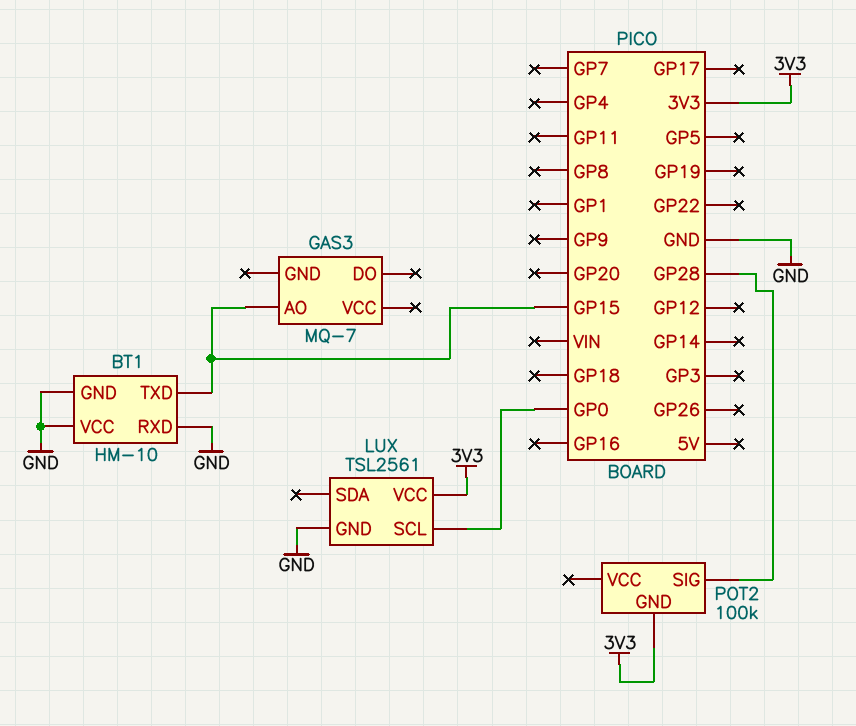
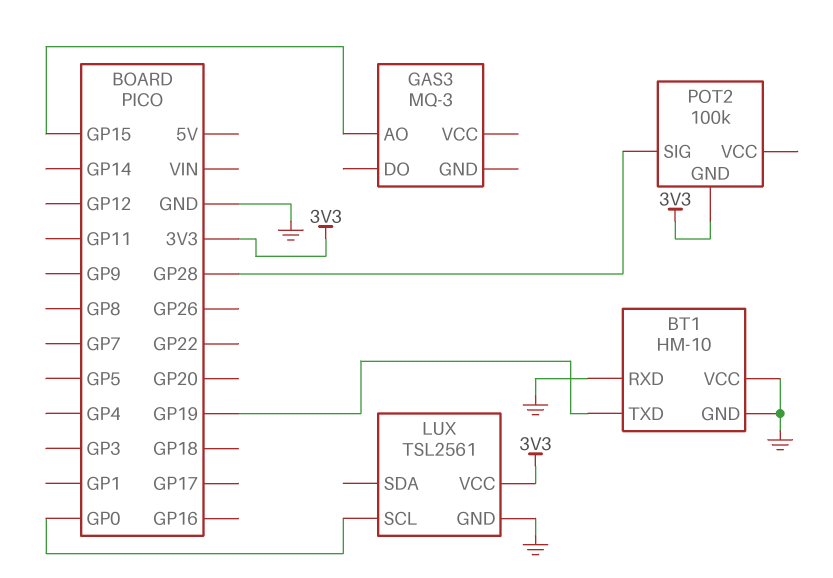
BT1 pin TXD: GP15 -> GP19
GAS3: MQ-7 -> MQ-3

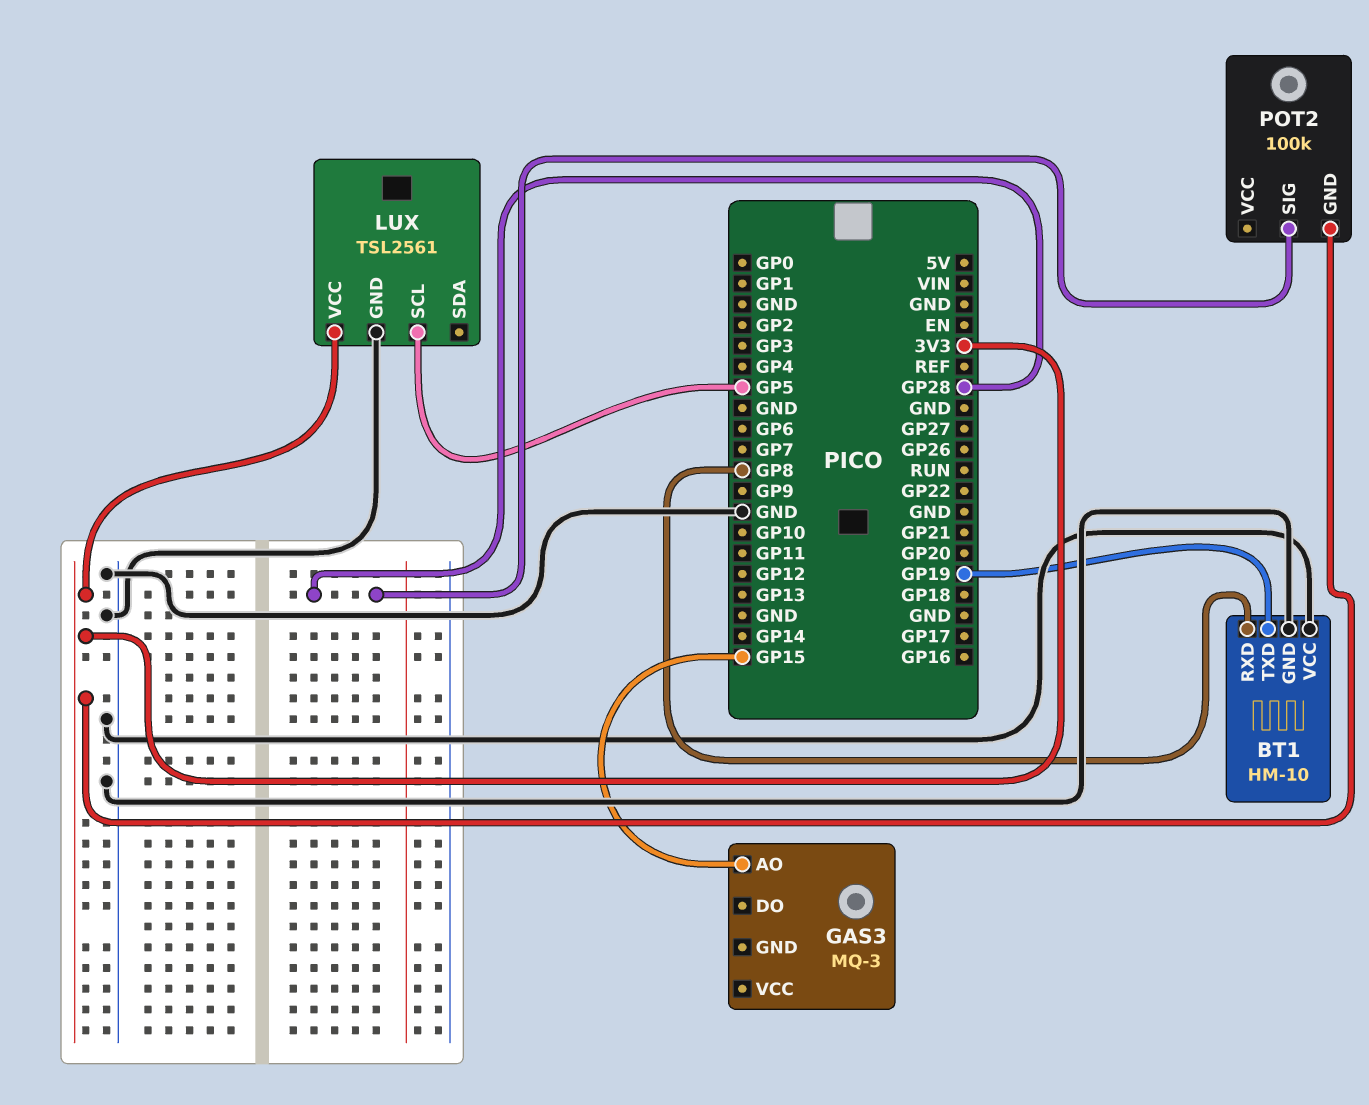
BT1 pin RXD: GND -> GP8
LUX pin SCL: GP0 -> GP5

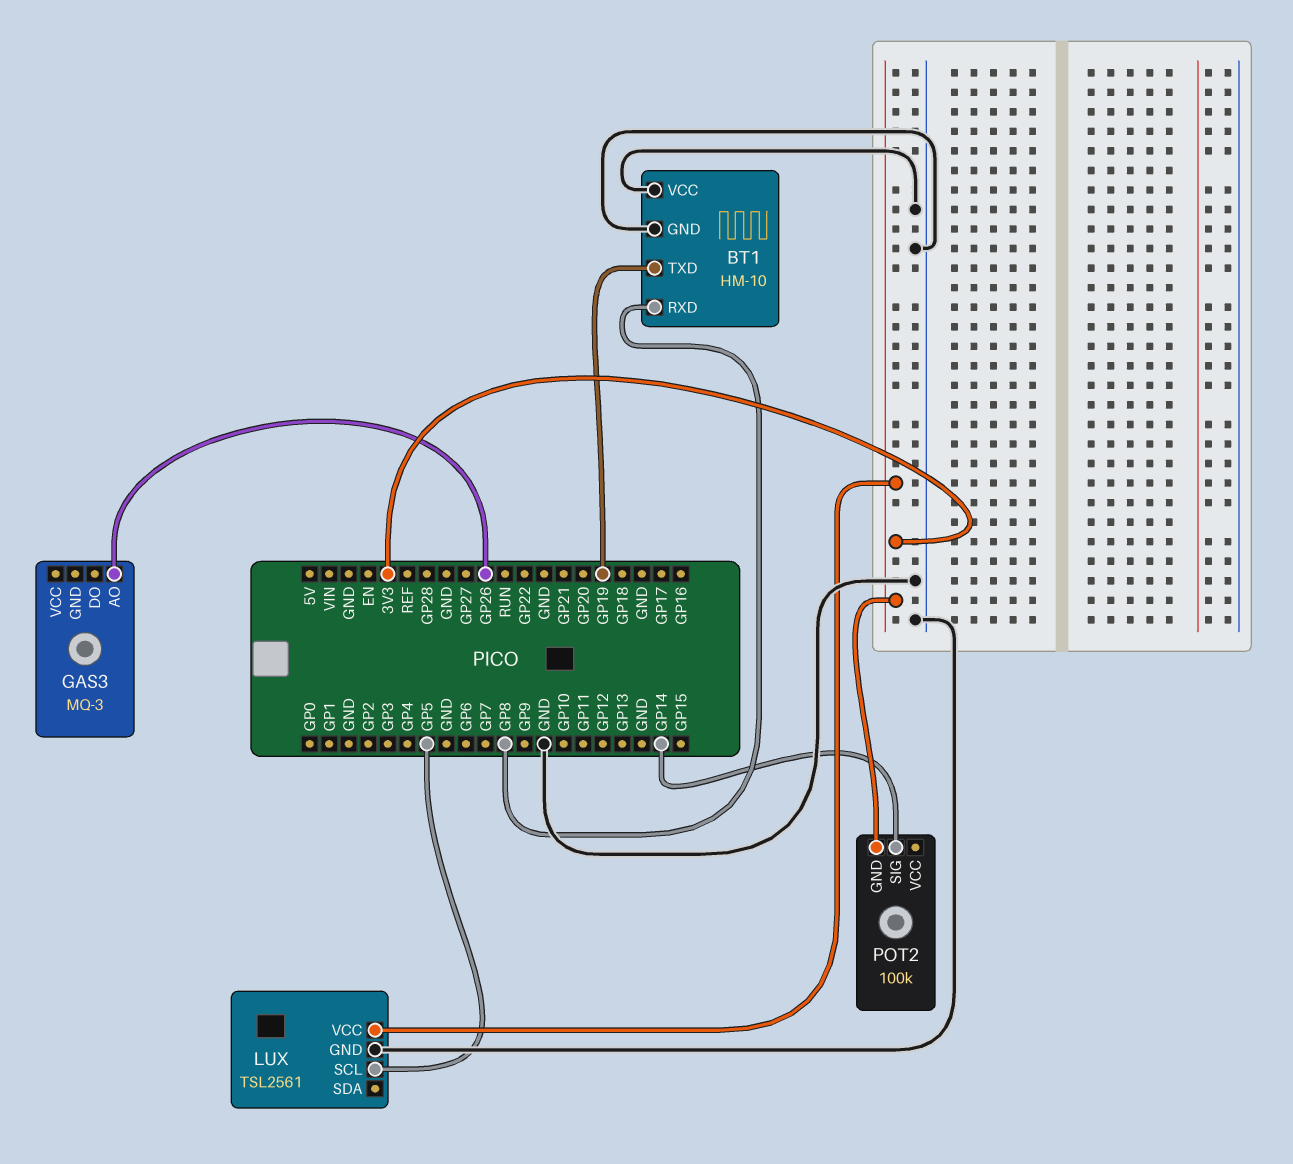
GAS3 pin AO: GP15 -> GP26
POT2 pin SIG: GP28 -> GP14

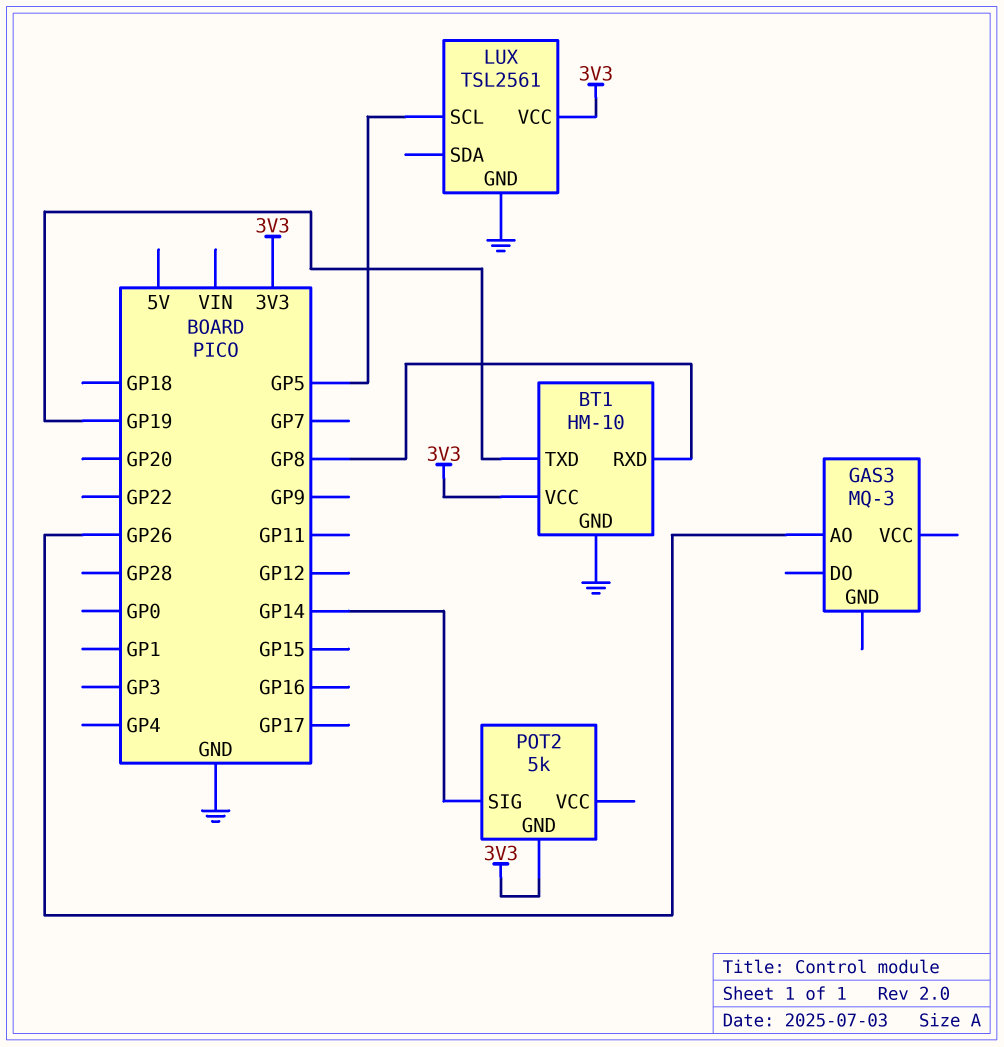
BT1 pin VCC: GND -> 3V3
POT2: 100k -> 5k

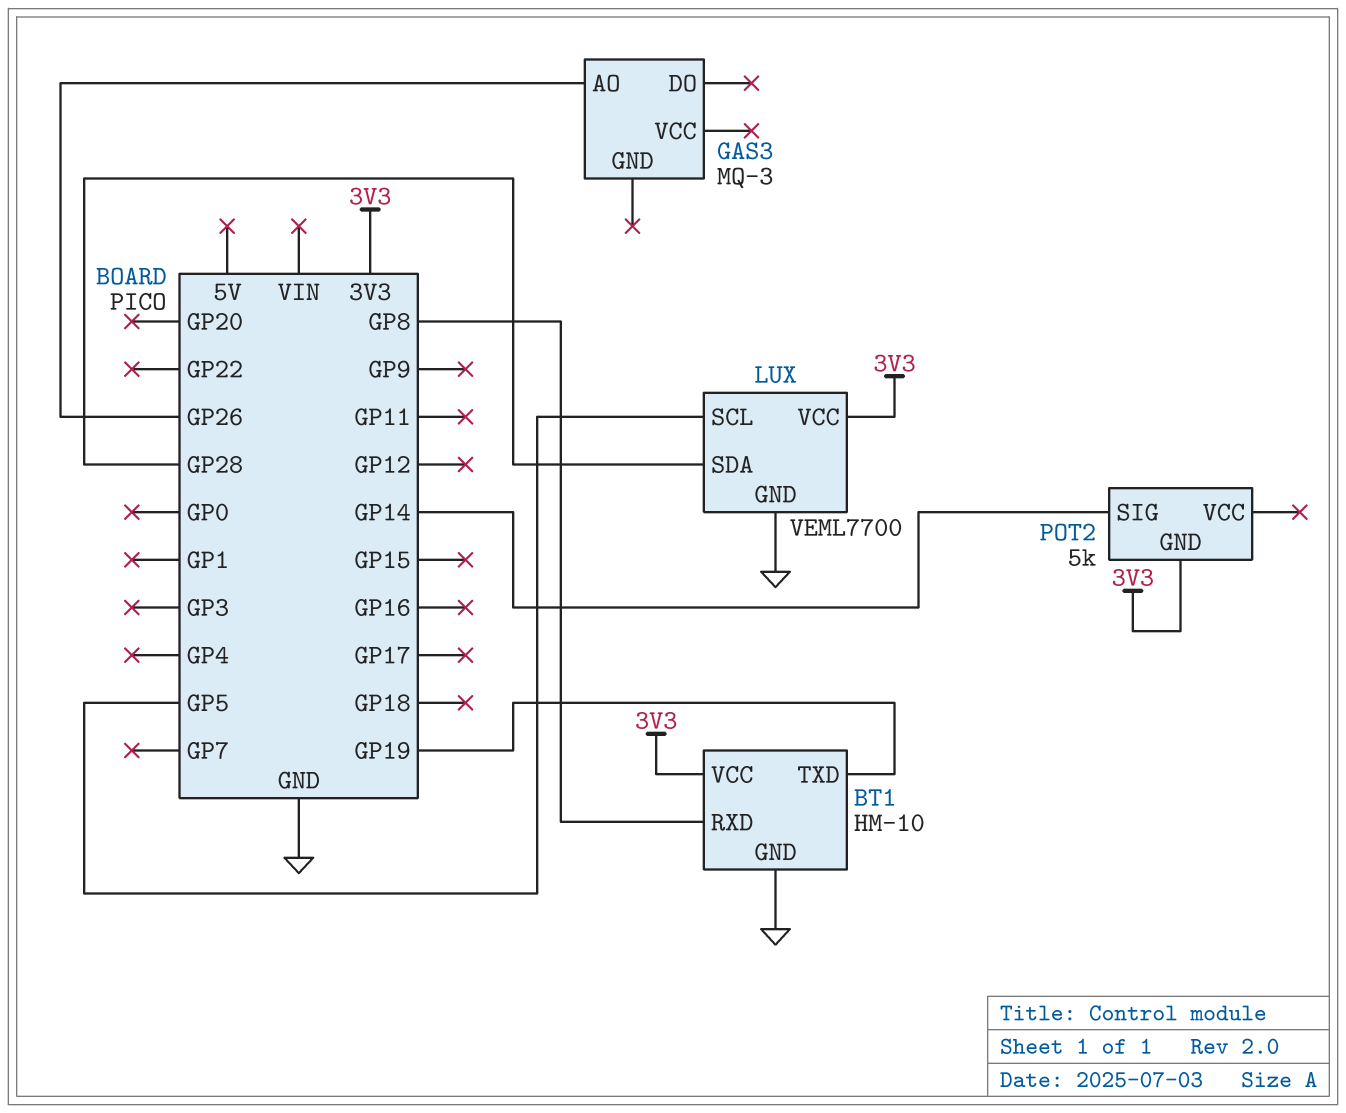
LUX: TSL2561 -> VEML7700
LUX pin SDA: none -> GP28

